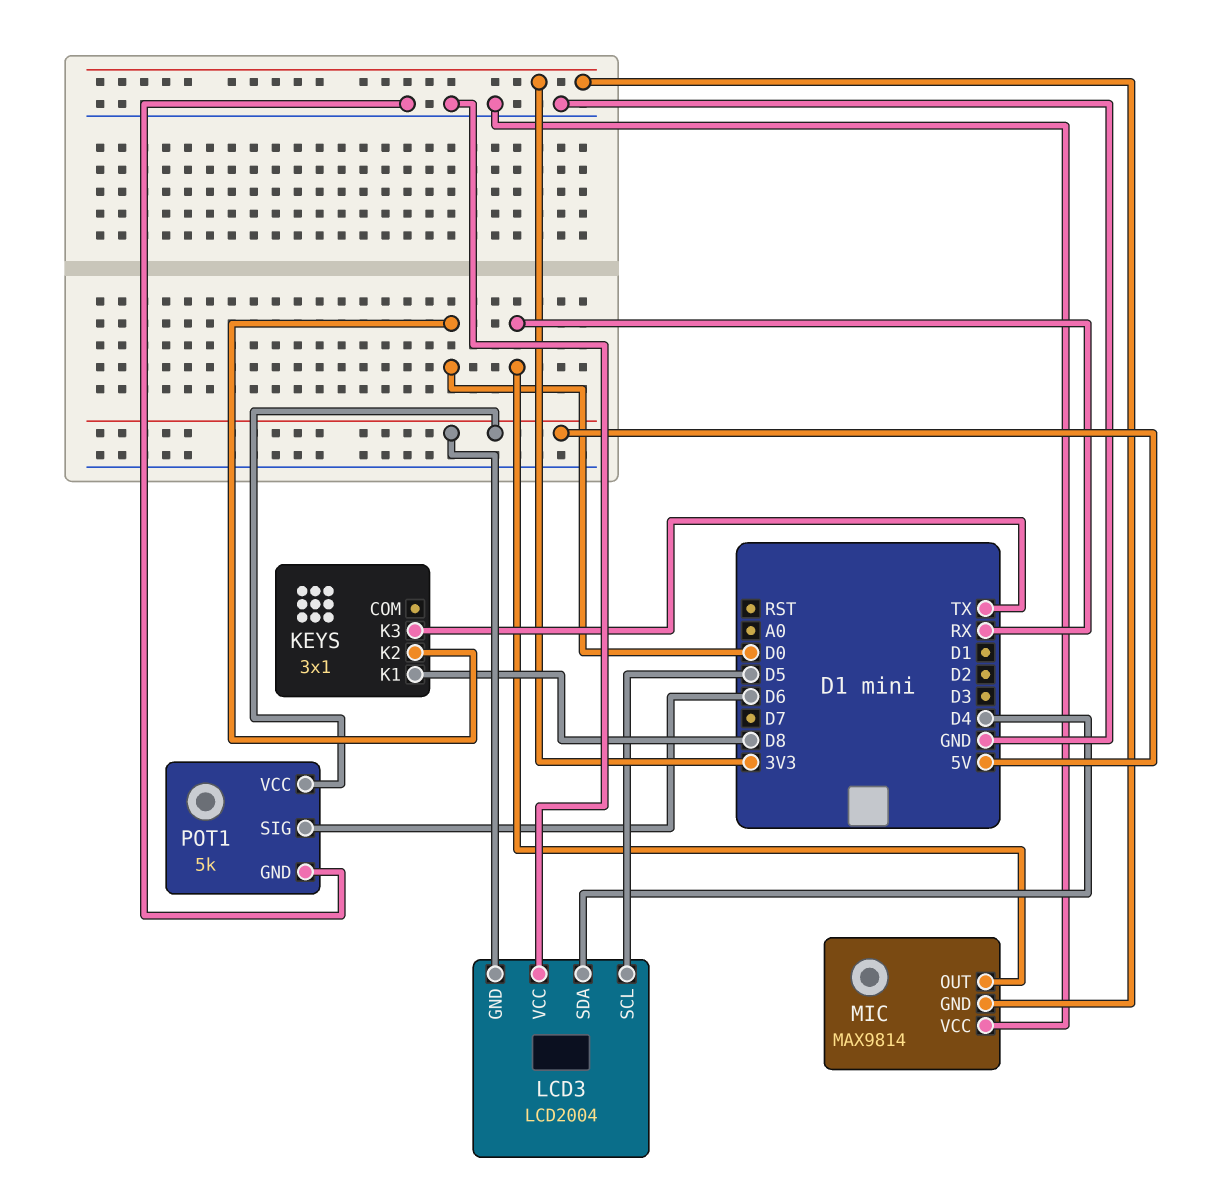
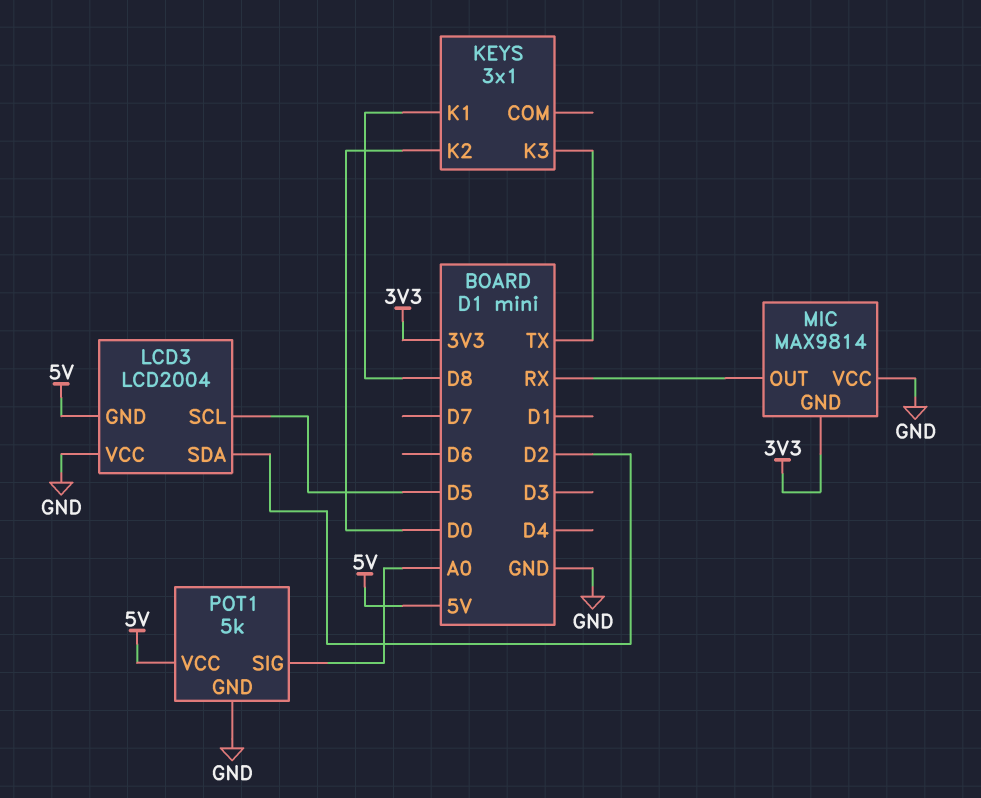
LCD3 pin SDA: D4 -> D2
POT1 pin SIG: D6 -> A0

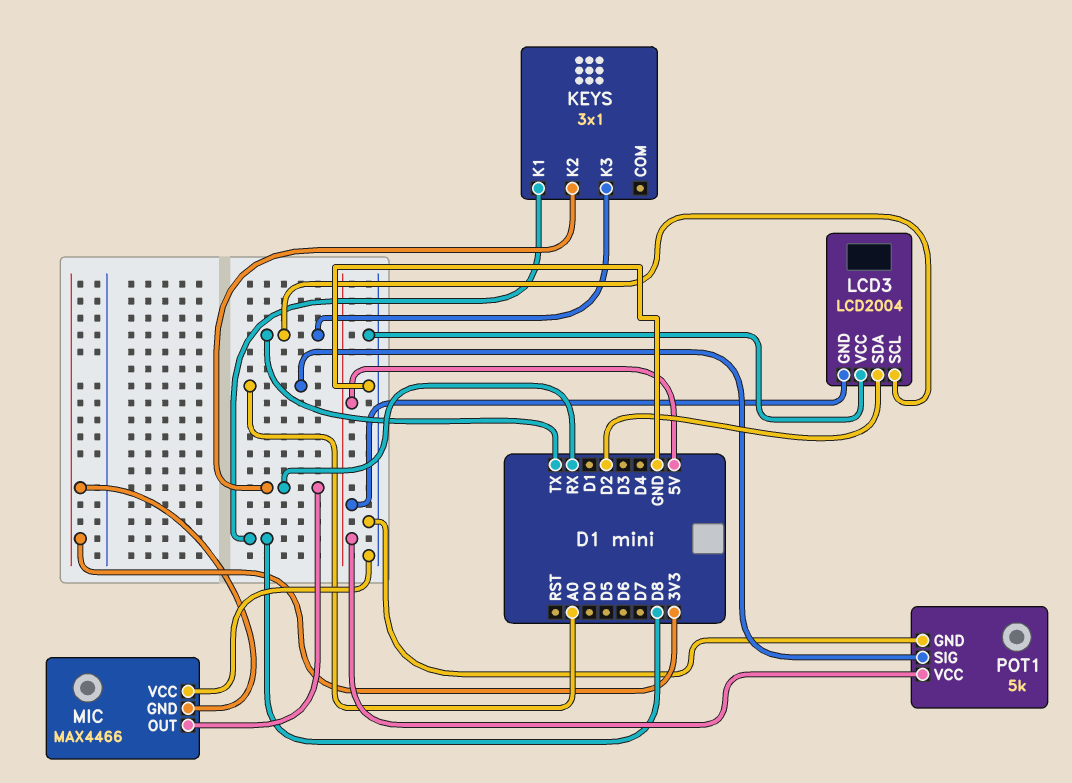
KEYS pin K2: D0 -> RX
LCD3 pin SCL: D5 -> TX
MIC: MAX9814 -> MAX4466

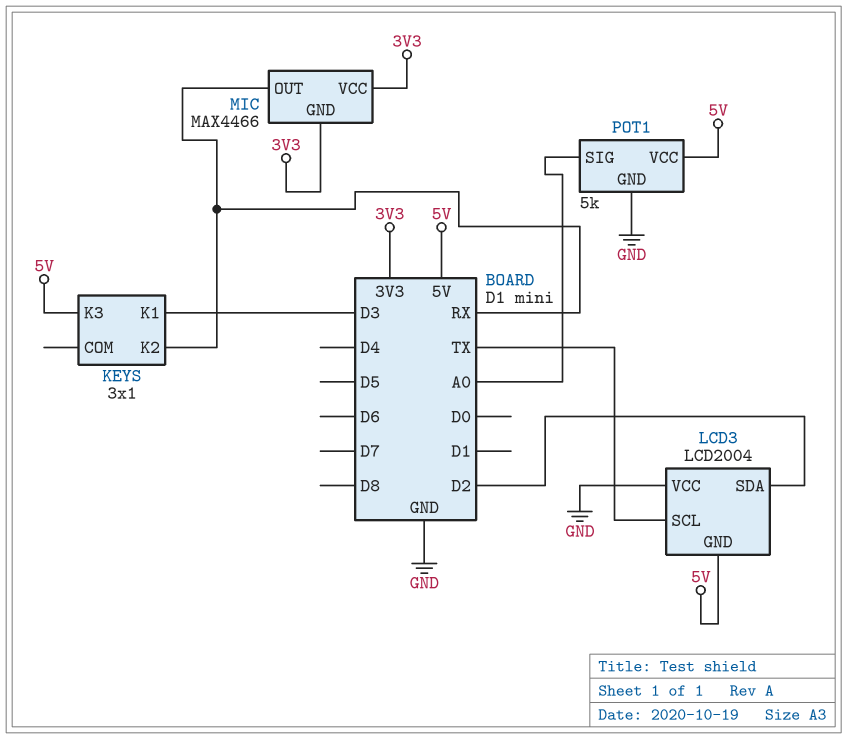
KEYS pin K1: D8 -> D3
KEYS pin K3: TX -> 5V
MIC pin VCC: GND -> 3V3

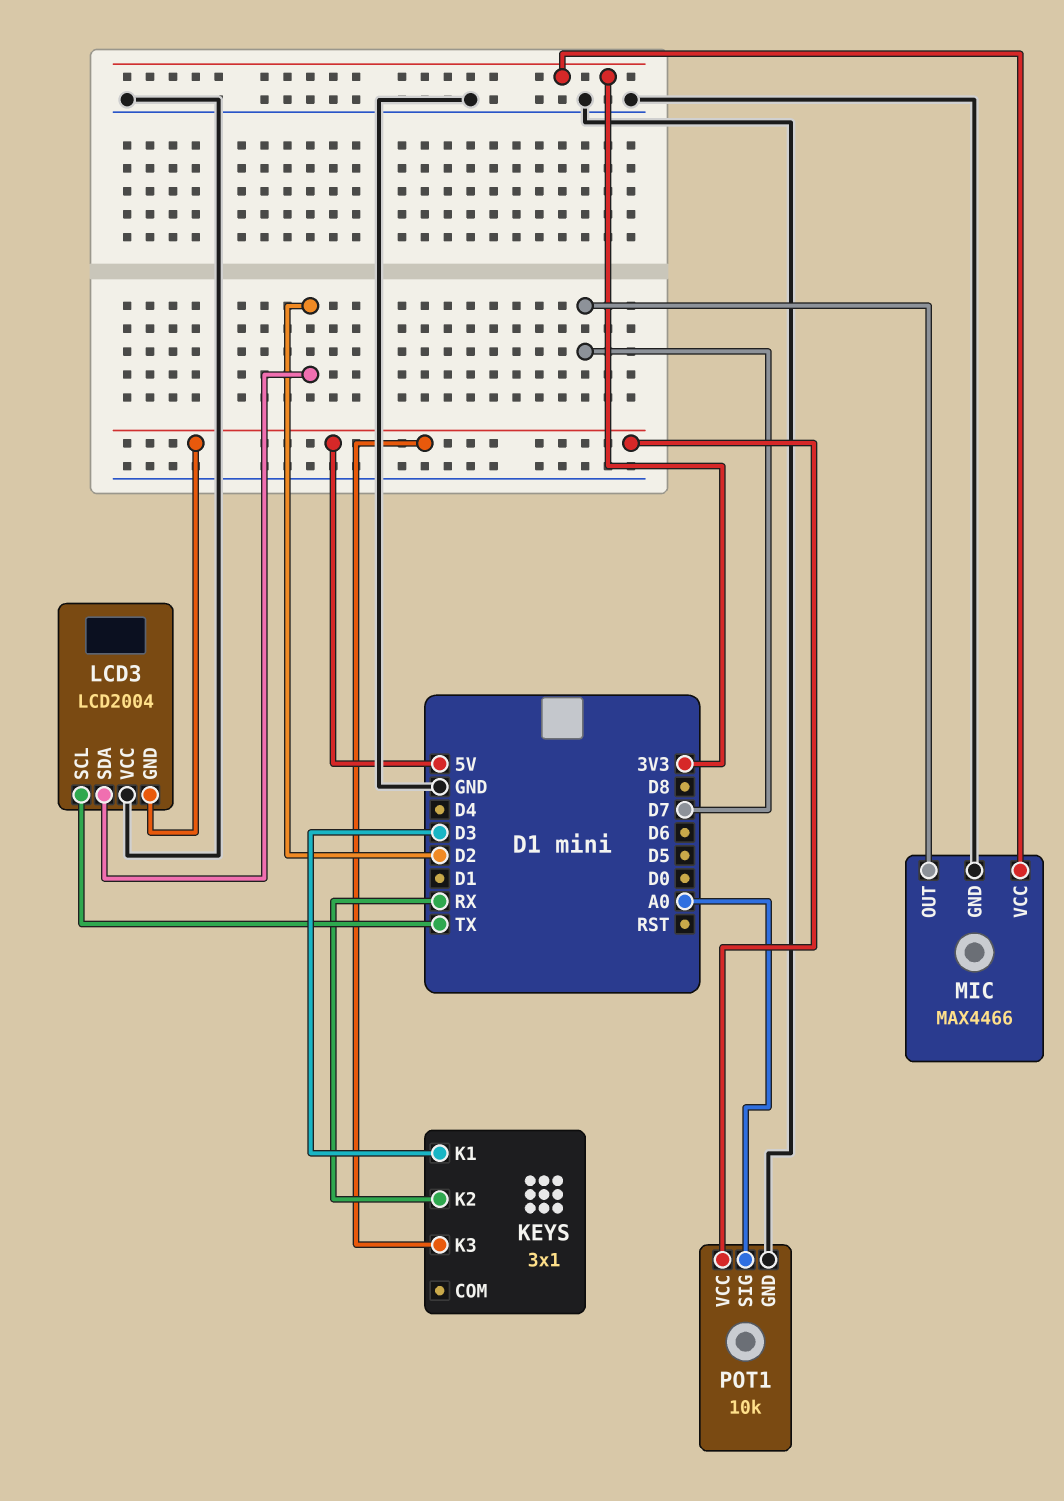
MIC pin GND: 3V3 -> GND
MIC pin OUT: RX -> D7
POT1: 5k -> 10k

